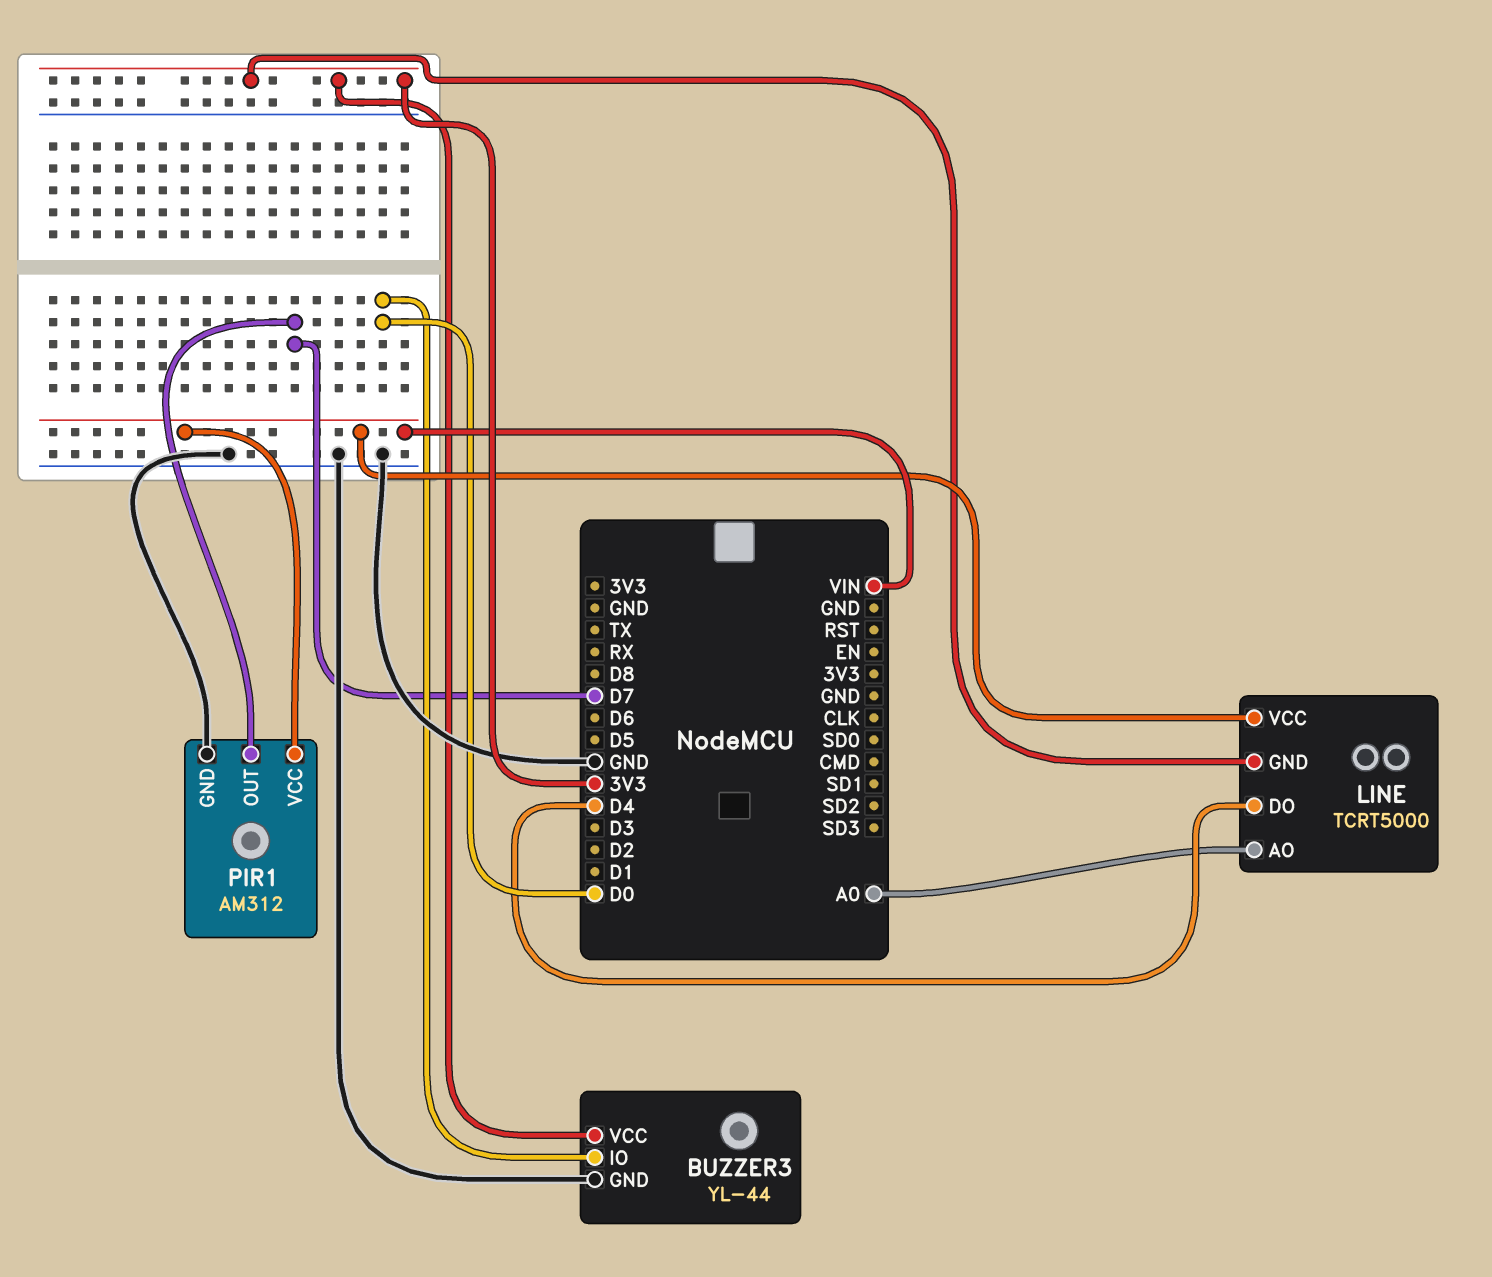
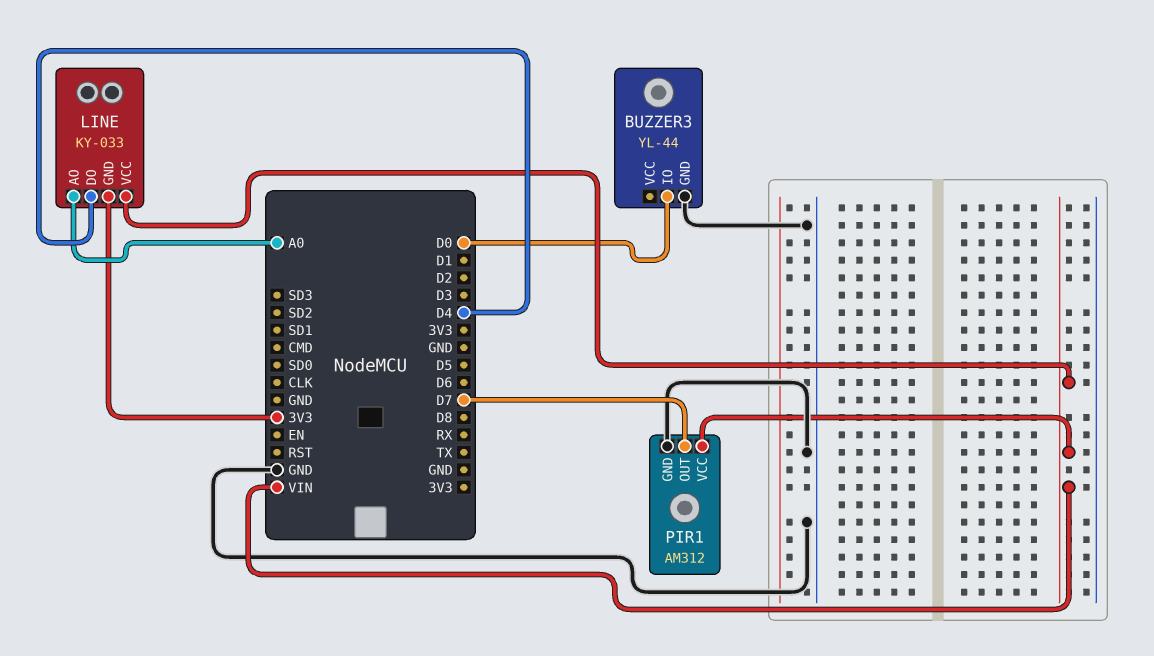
BUZZER3 pin VCC: 3V3 -> none
LINE: TCRT5000 -> KY-033

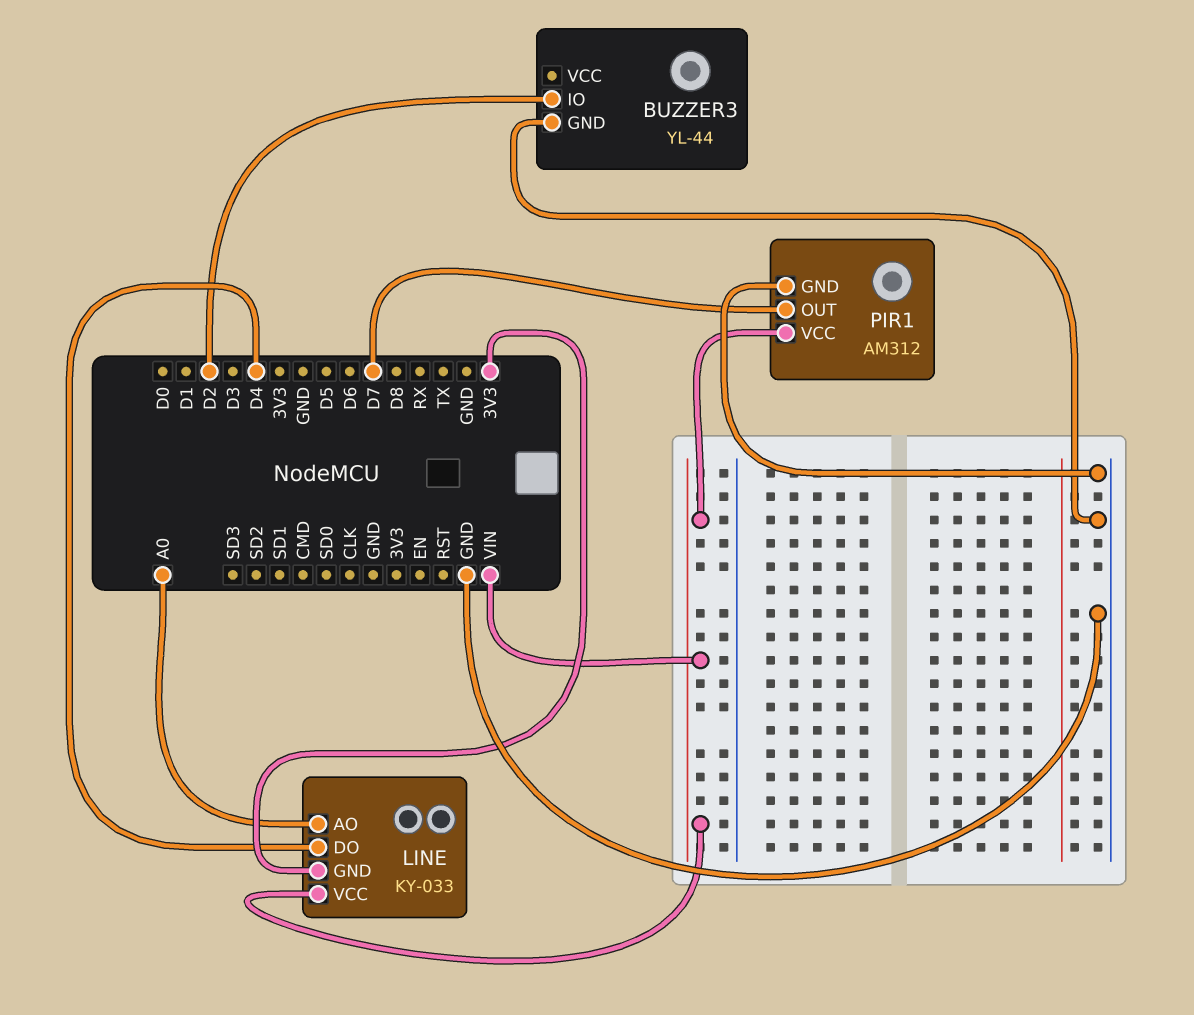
BUZZER3 pin IO: D0 -> D2

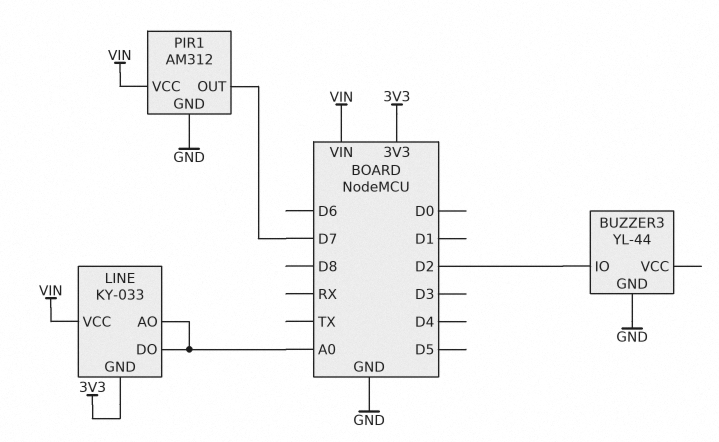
LINE pin DO: D4 -> A0

